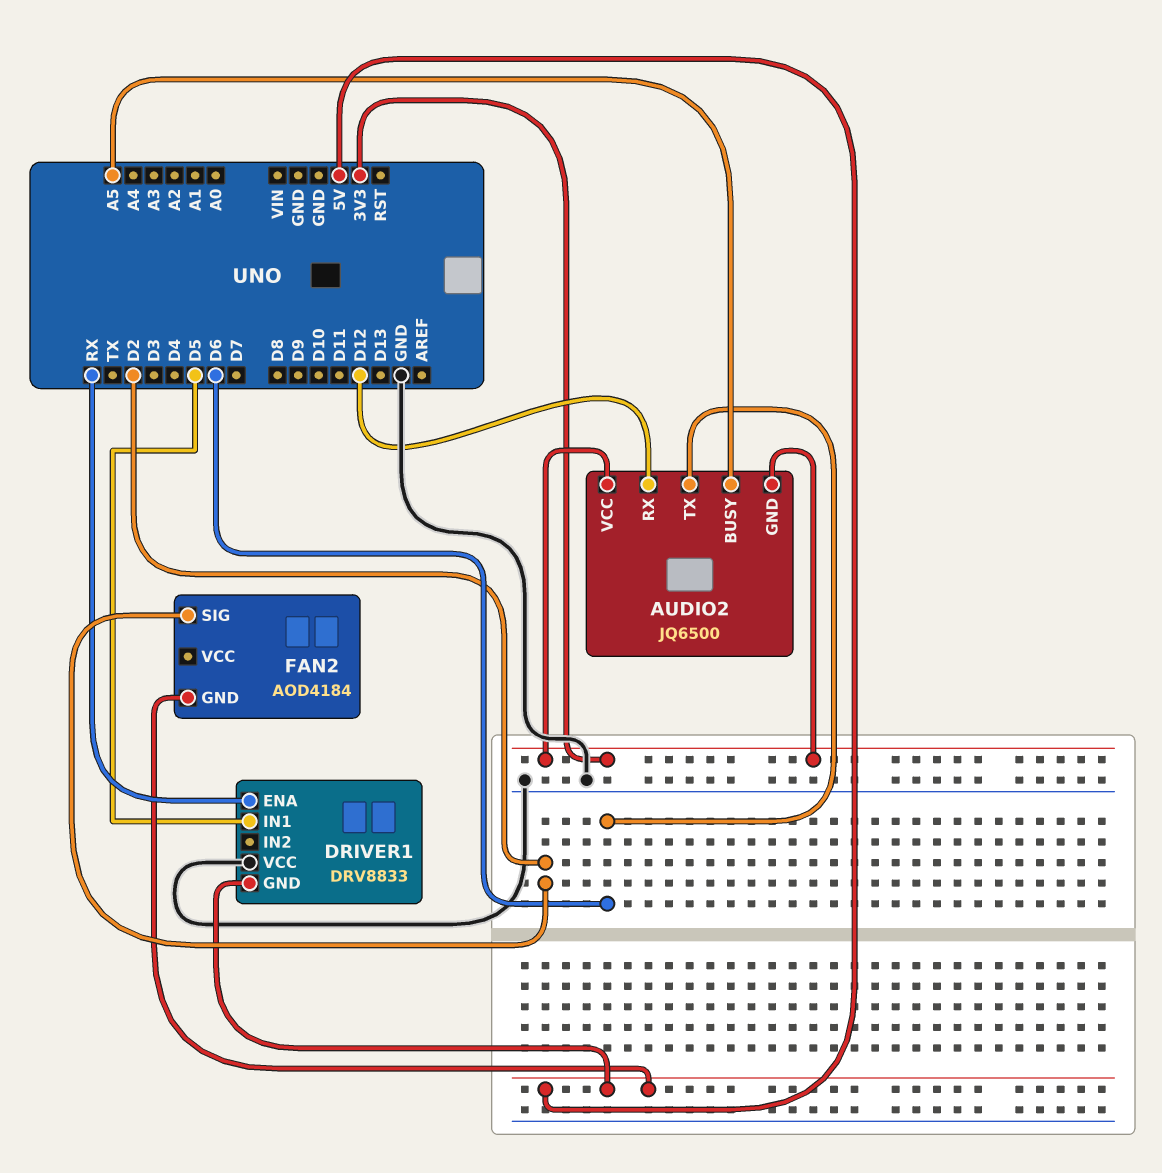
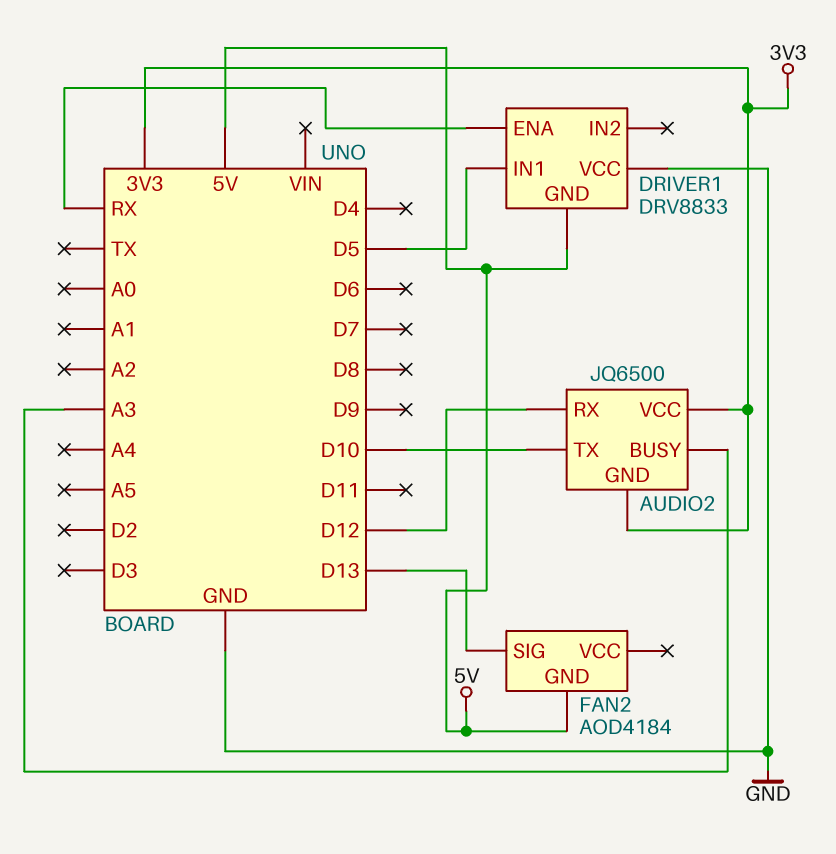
AUDIO2 pin BUSY: A5 -> A3
AUDIO2 pin TX: D6 -> D10
FAN2 pin SIG: D2 -> D13

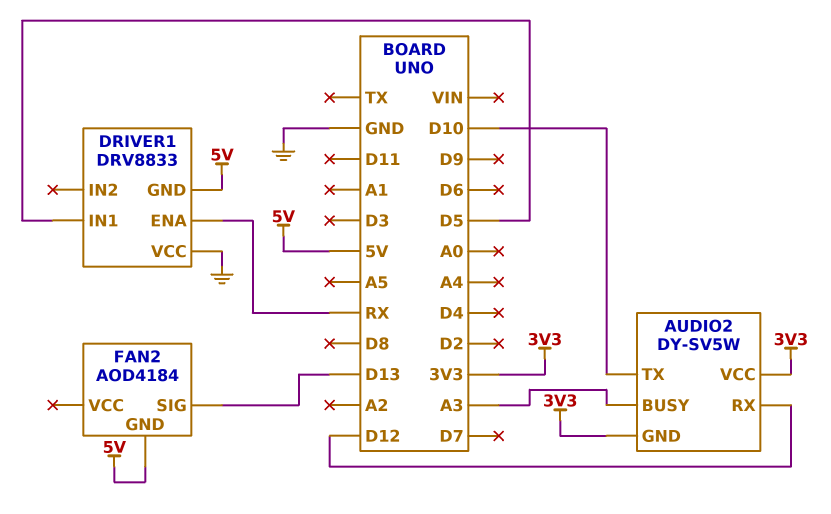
AUDIO2: JQ6500 -> DY-SV5W

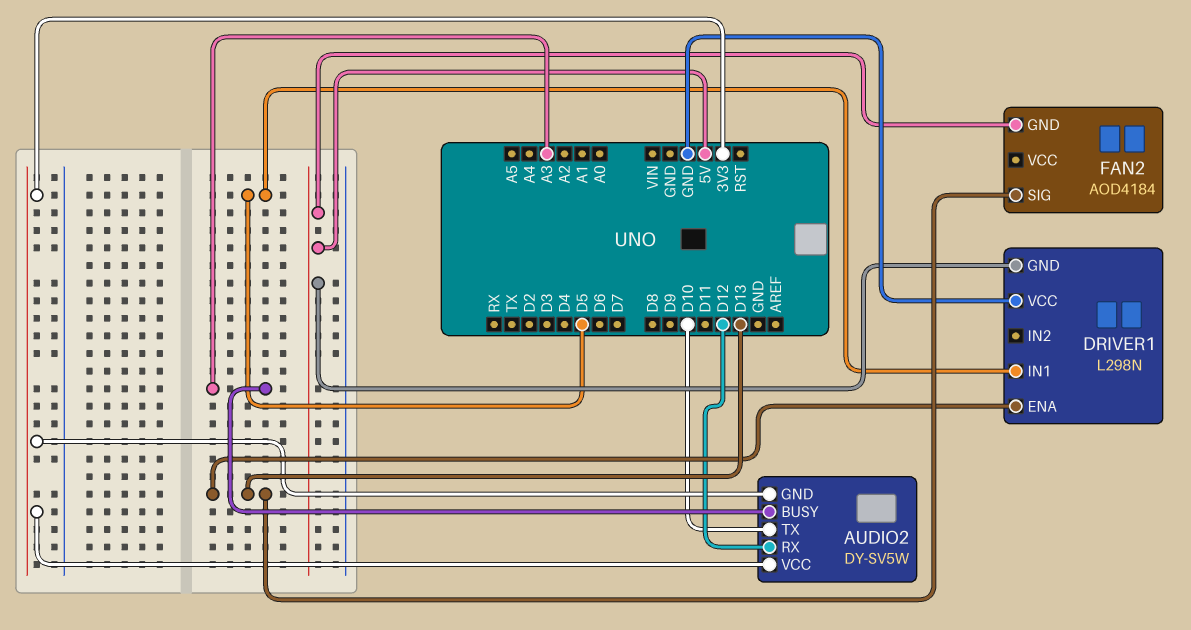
DRIVER1: DRV8833 -> L298N
DRIVER1 pin ENA: RX -> D13

